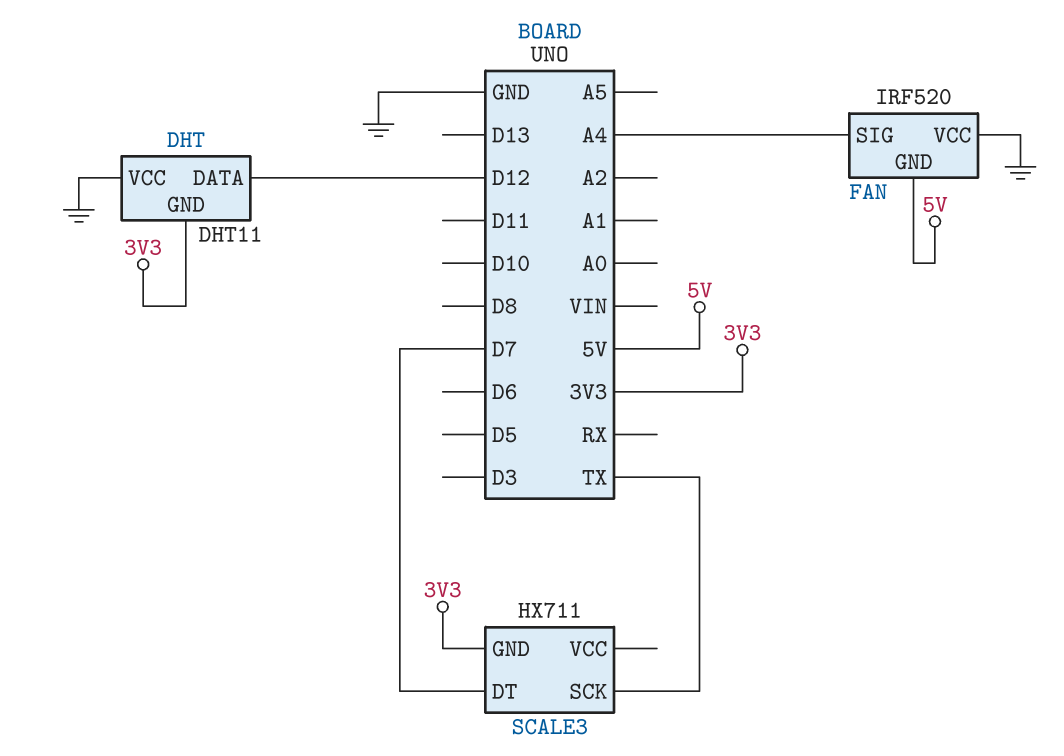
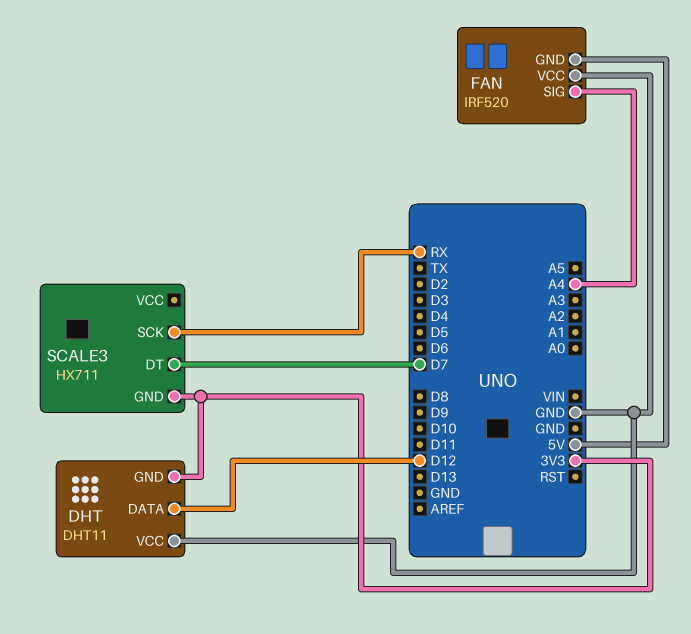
SCALE3 pin SCK: TX -> RX

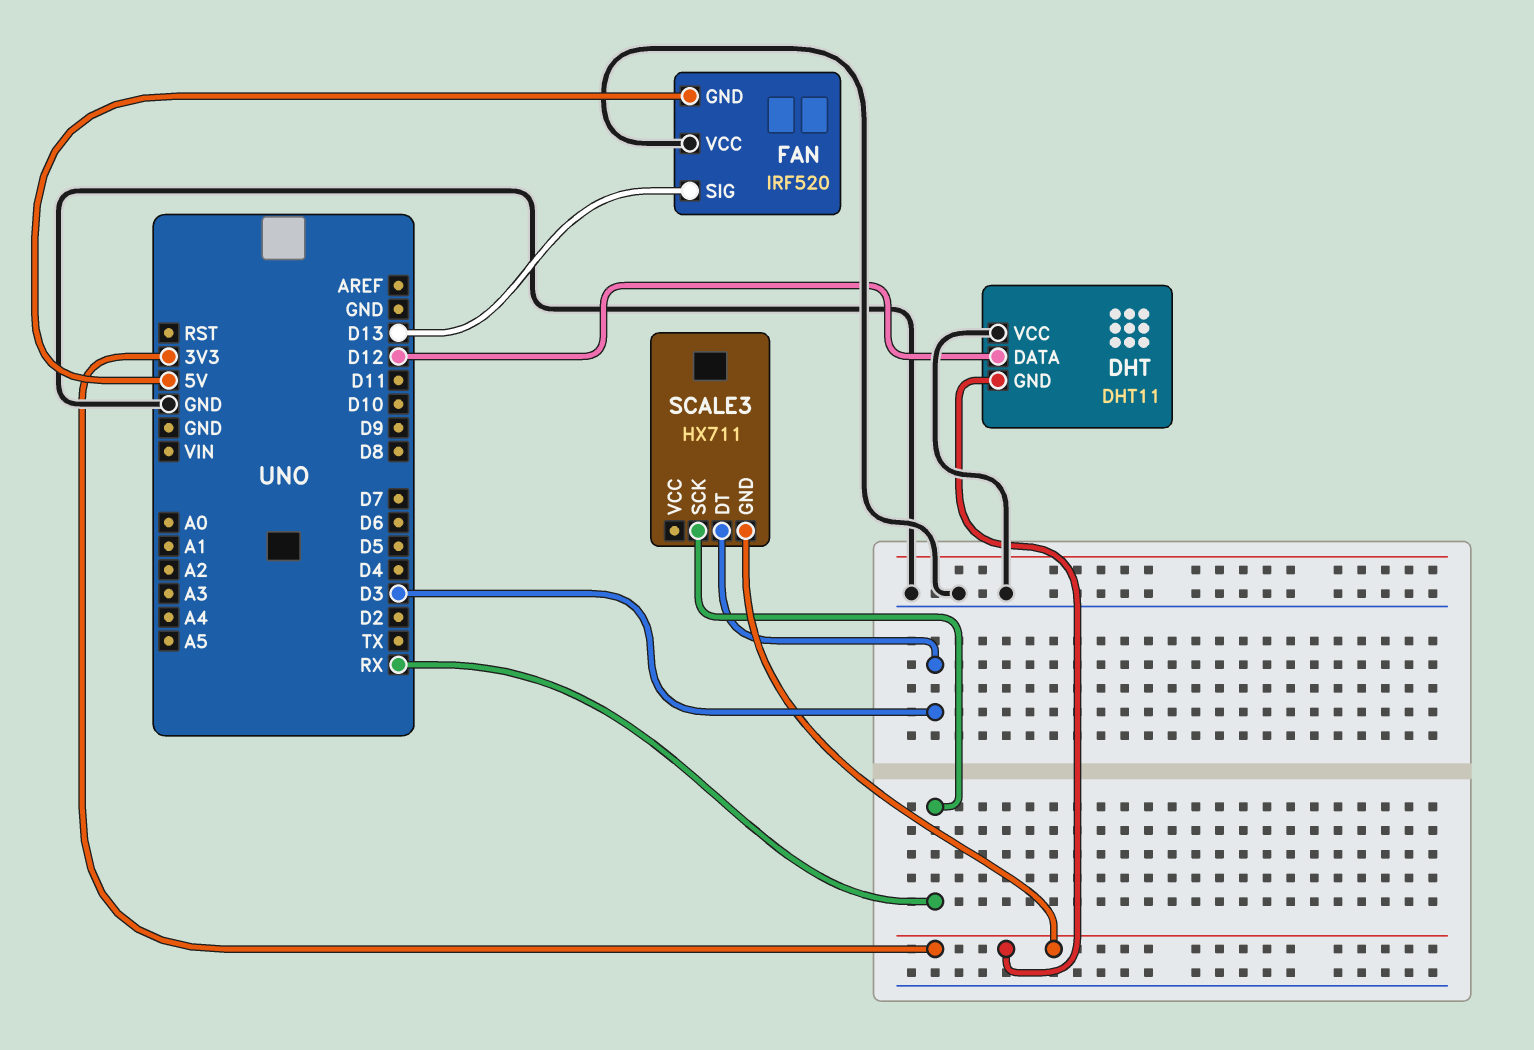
FAN pin SIG: A4 -> D13
SCALE3 pin DT: D7 -> D3

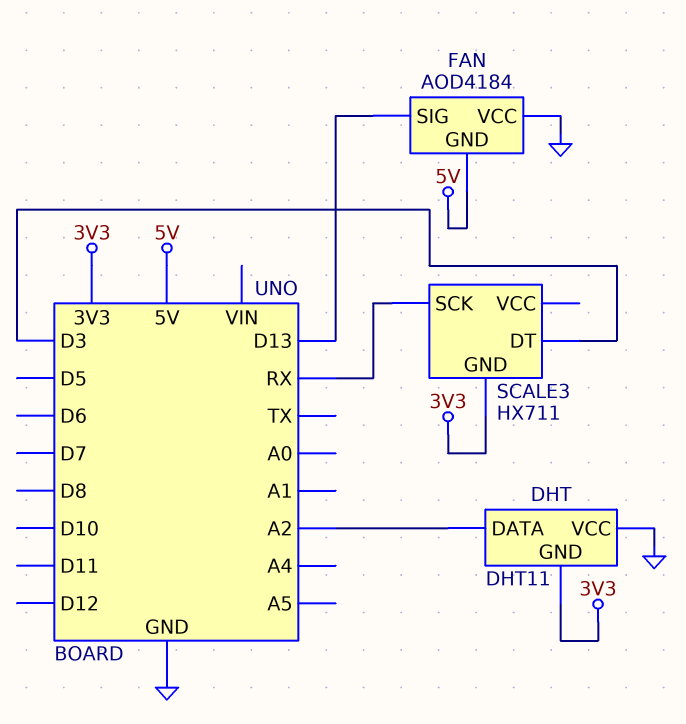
DHT pin DATA: D12 -> A2
FAN: IRF520 -> AOD4184

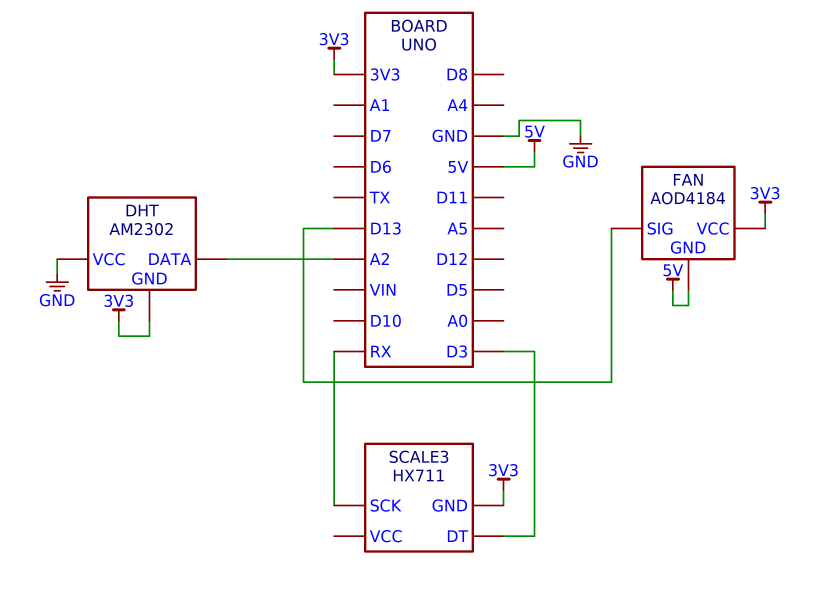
DHT: DHT11 -> AM2302
FAN pin VCC: GND -> 3V3

